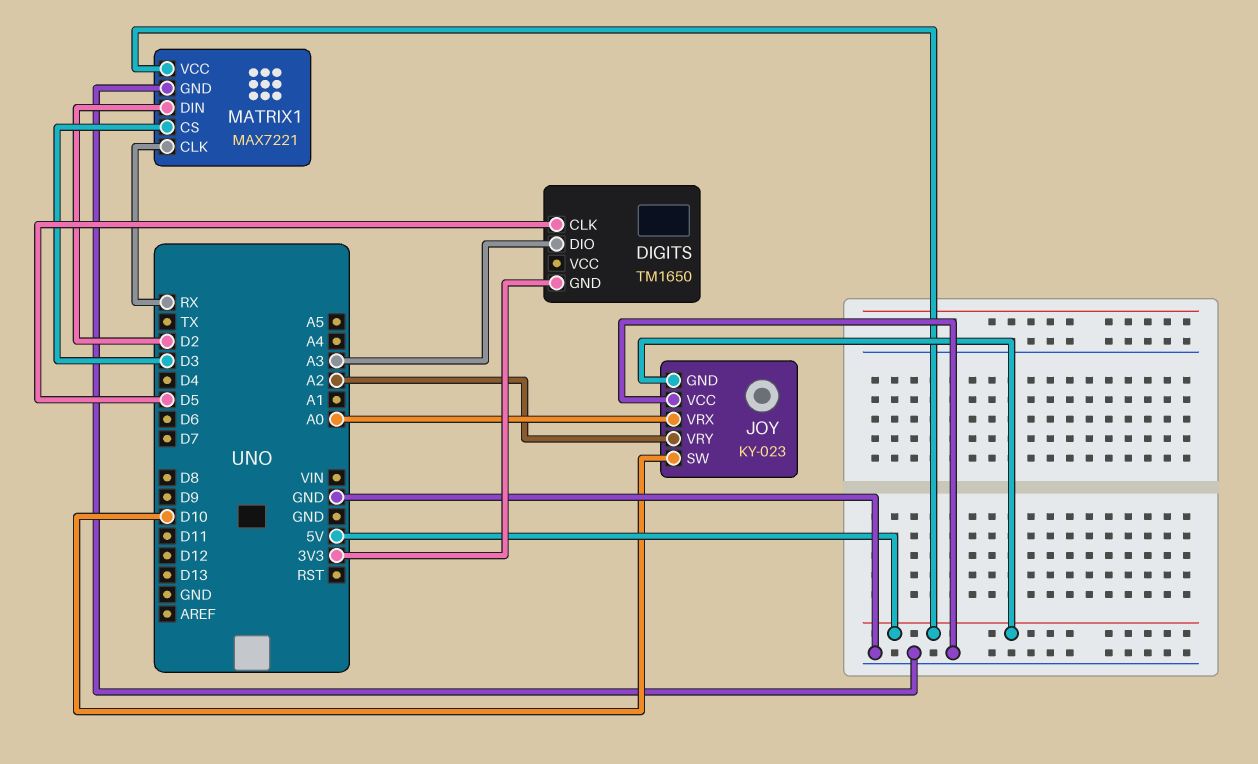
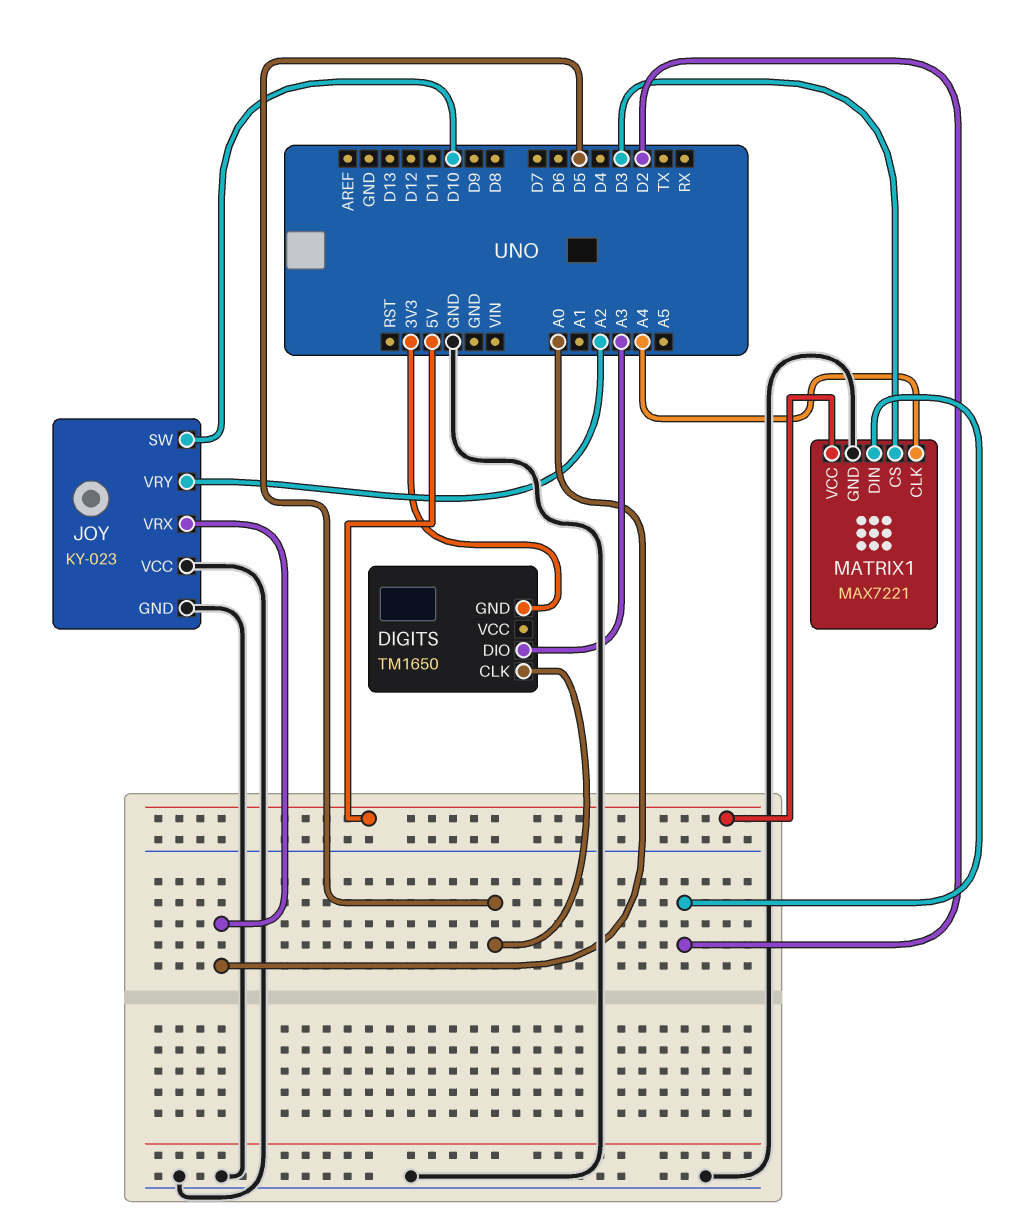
JOY pin GND: 5V -> GND
MATRIX1 pin CLK: RX -> A4

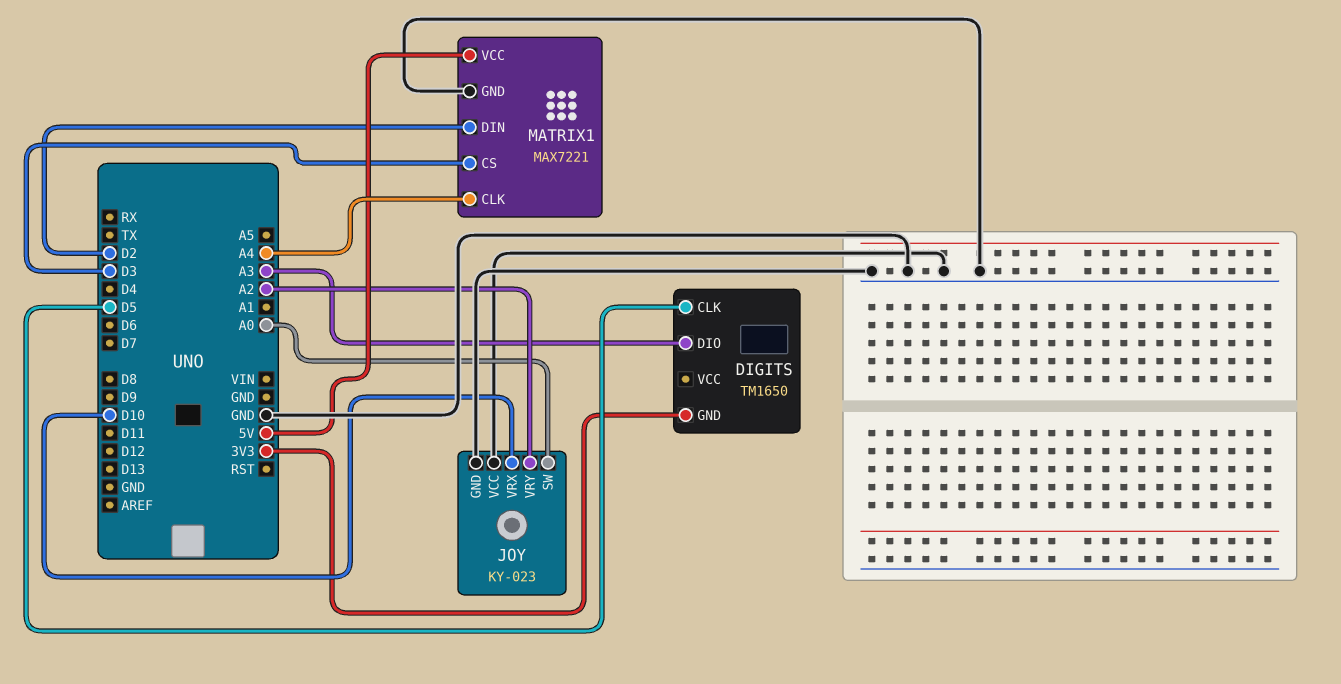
JOY pin SW: D10 -> A0
JOY pin VRX: A0 -> D10

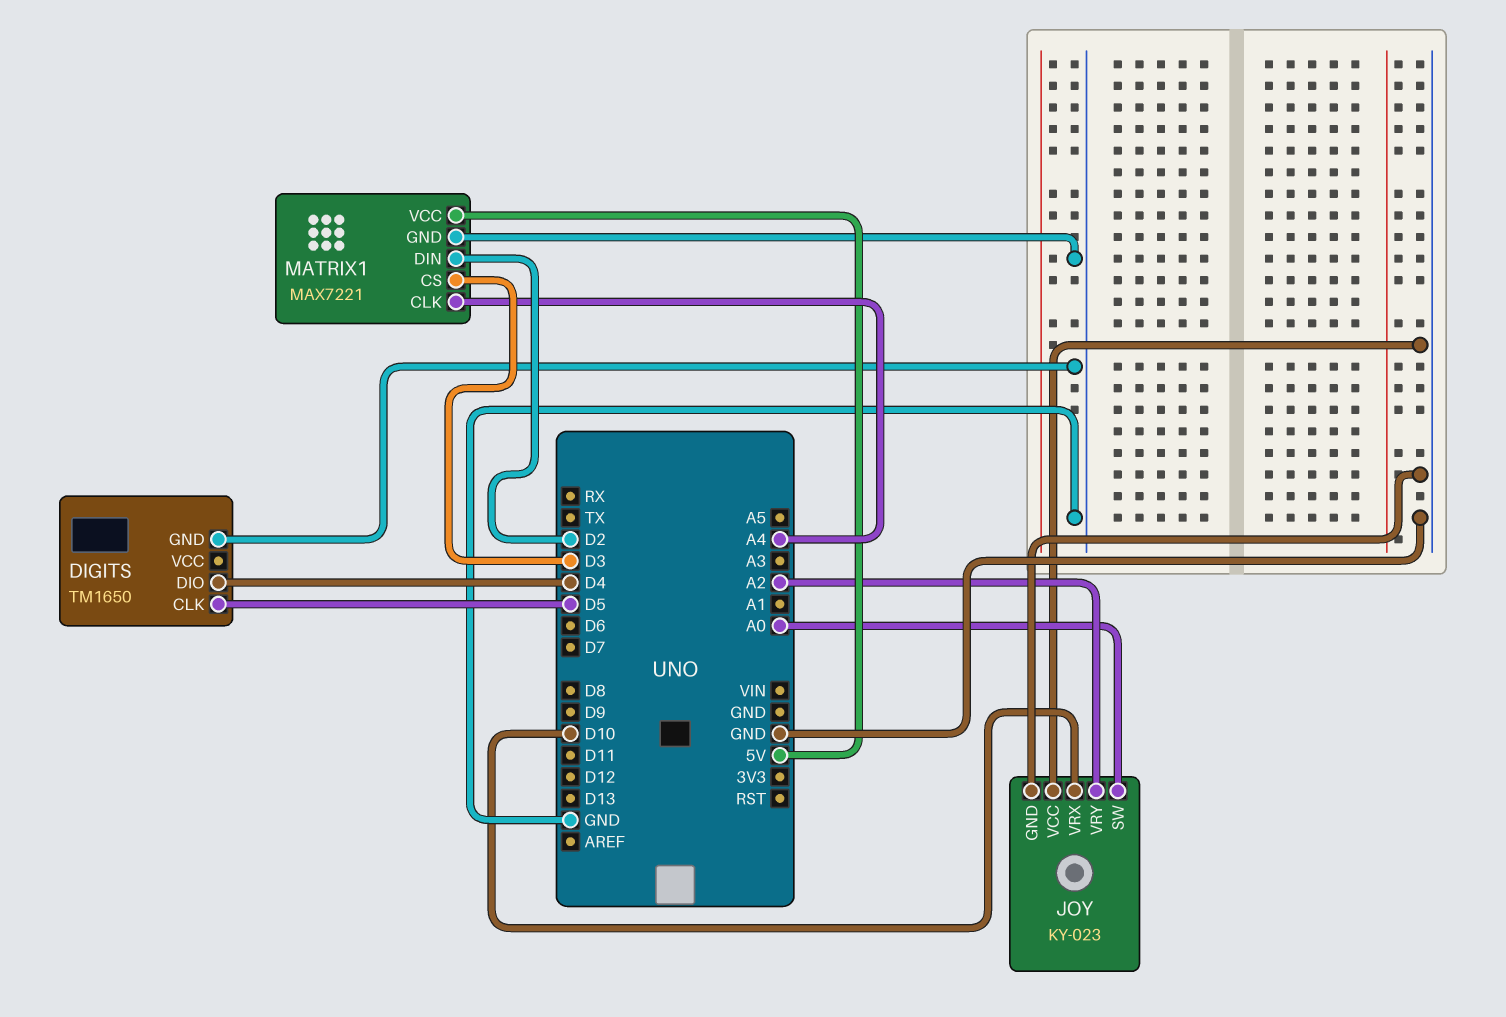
DIGITS pin DIO: A3 -> D4
DIGITS pin GND: 3V3 -> GND

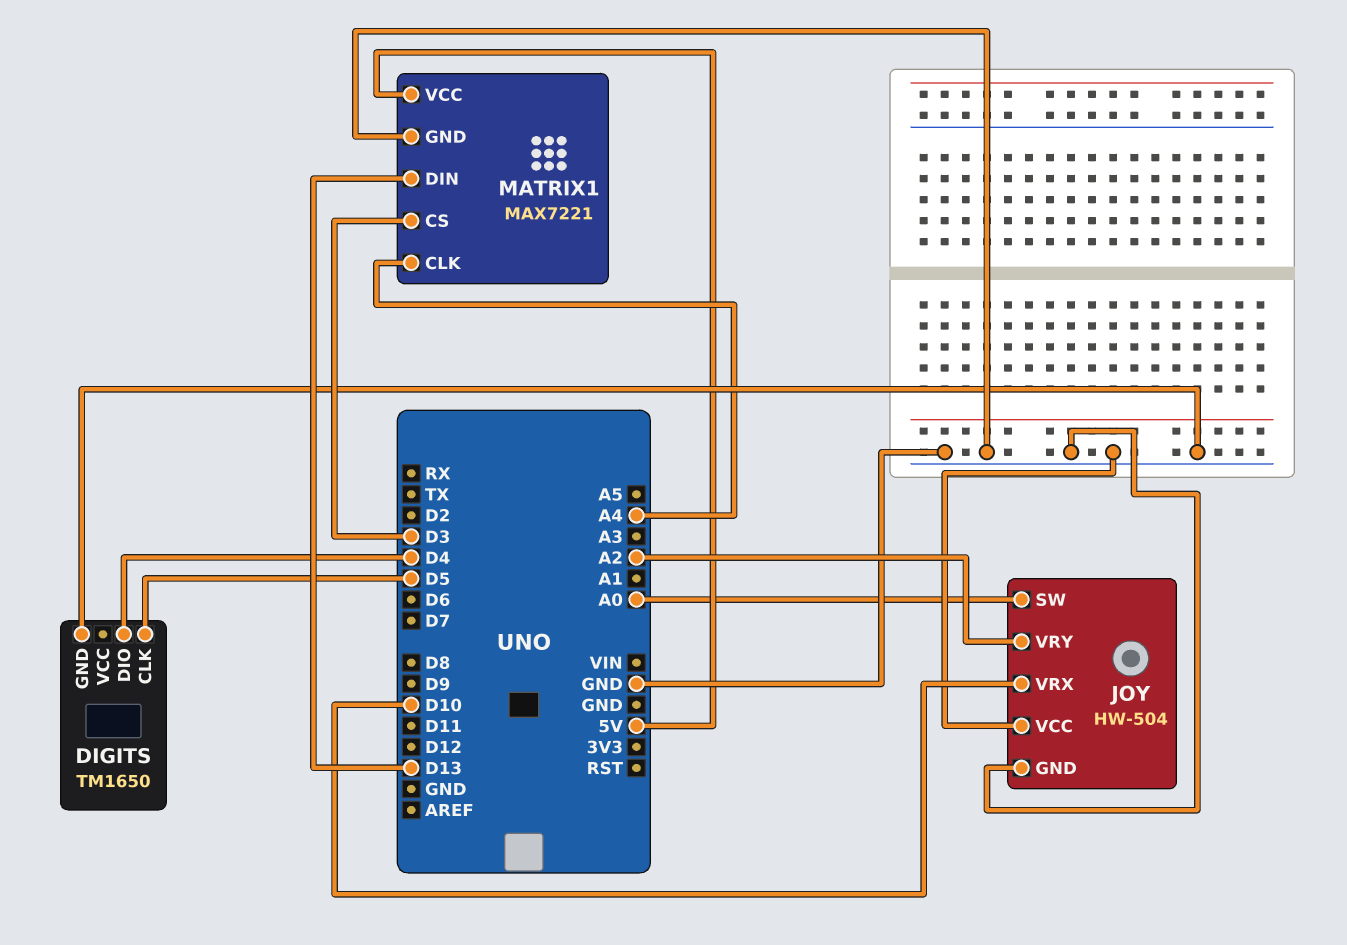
JOY: KY-023 -> HW-504
MATRIX1 pin DIN: D2 -> D13

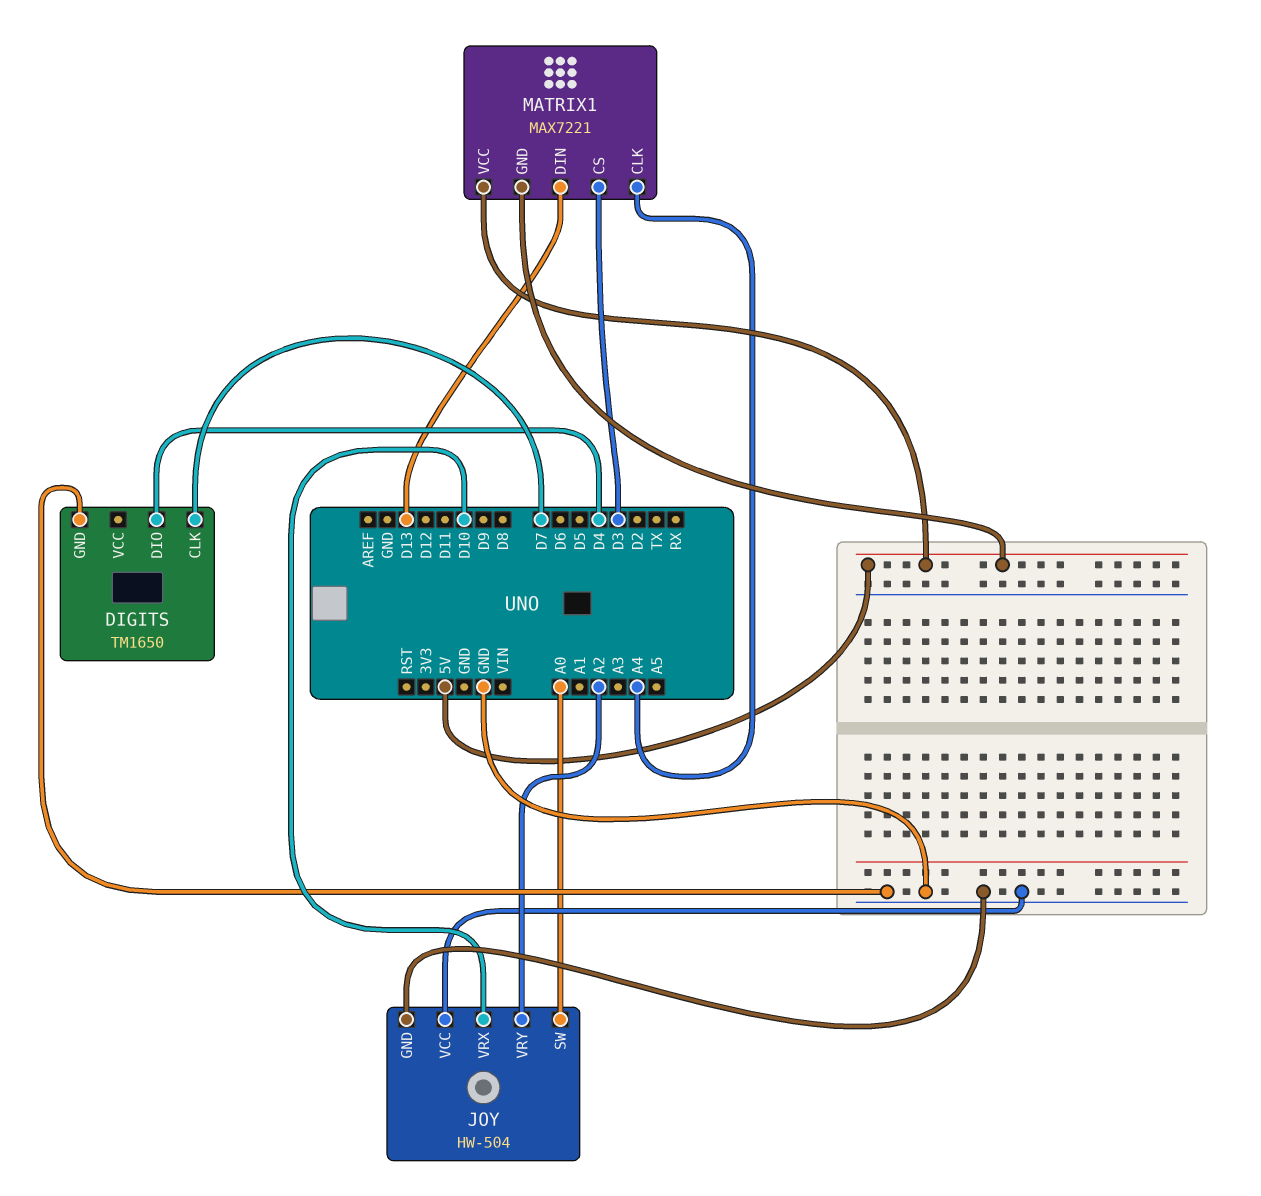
DIGITS pin CLK: D5 -> D7
MATRIX1 pin GND: GND -> 5V

